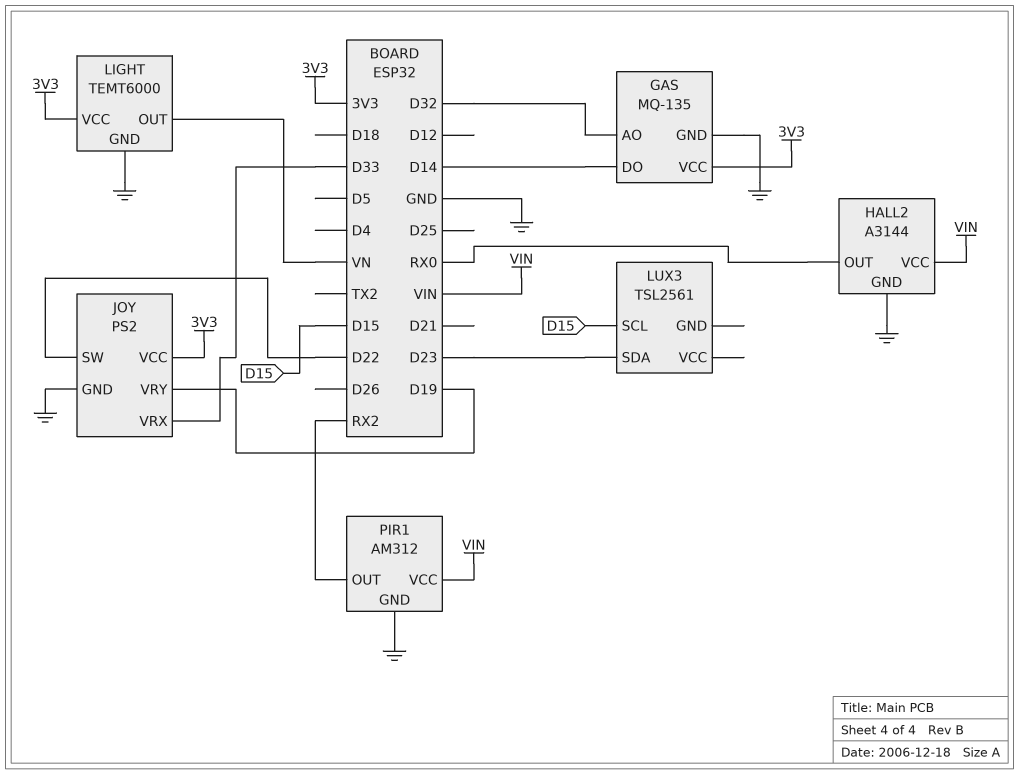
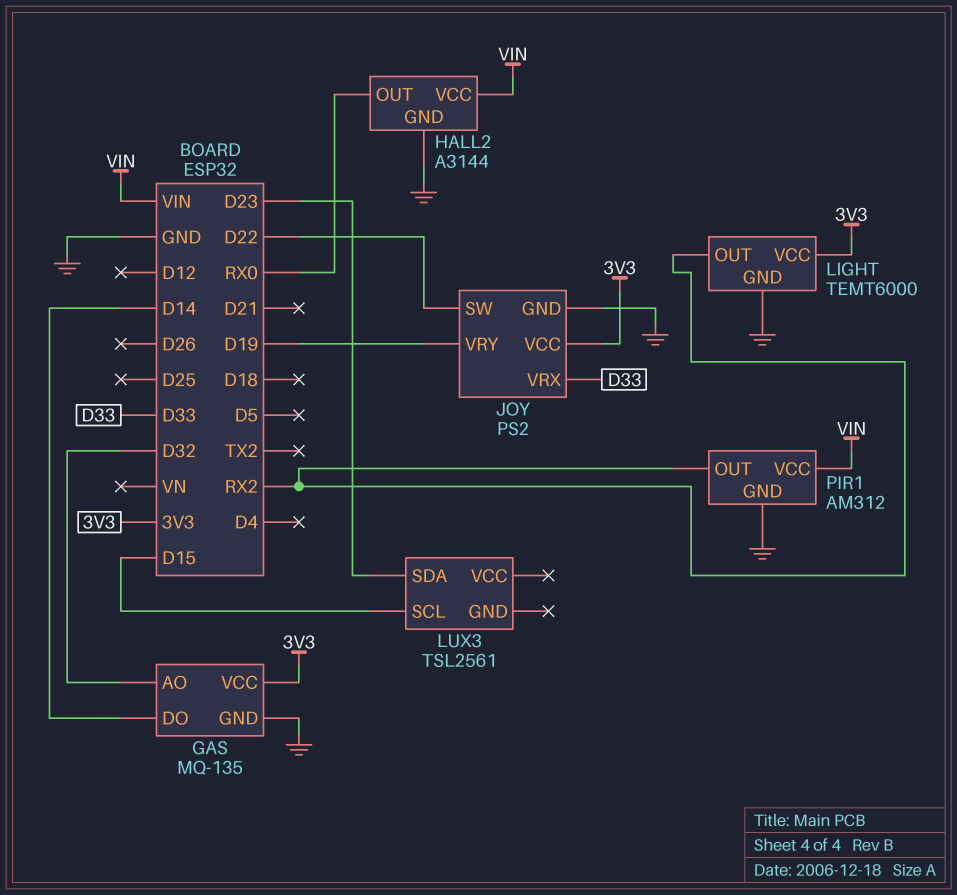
LIGHT pin OUT: VN -> RX2

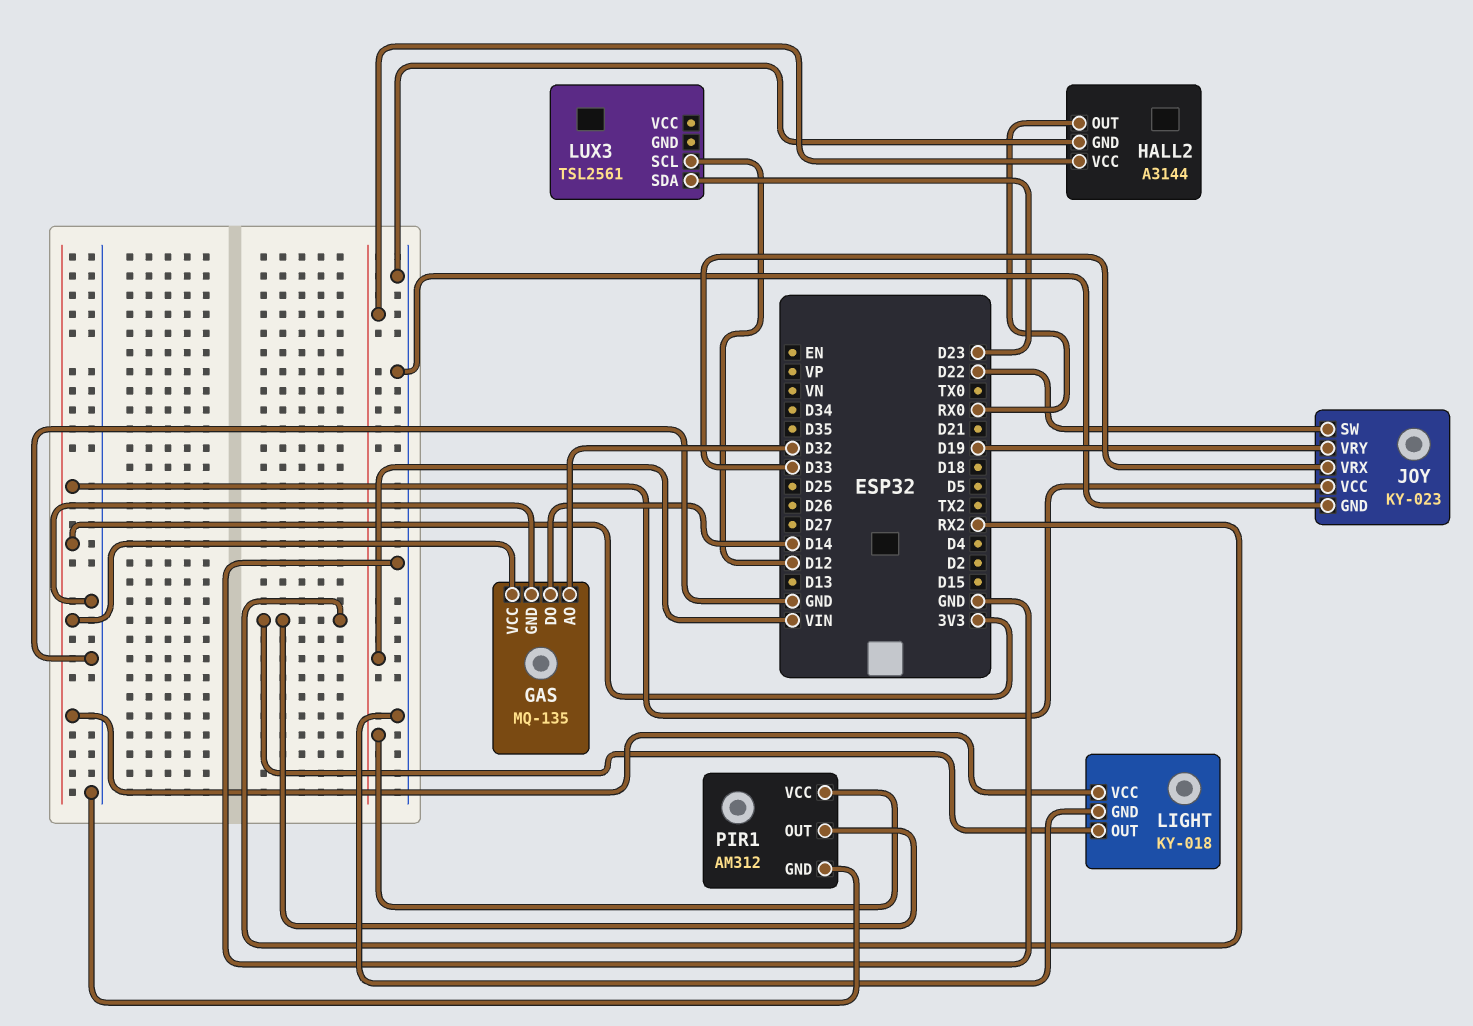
JOY: PS2 -> KY-023
LIGHT: TEMT6000 -> KY-018
LUX3 pin SCL: D15 -> D12

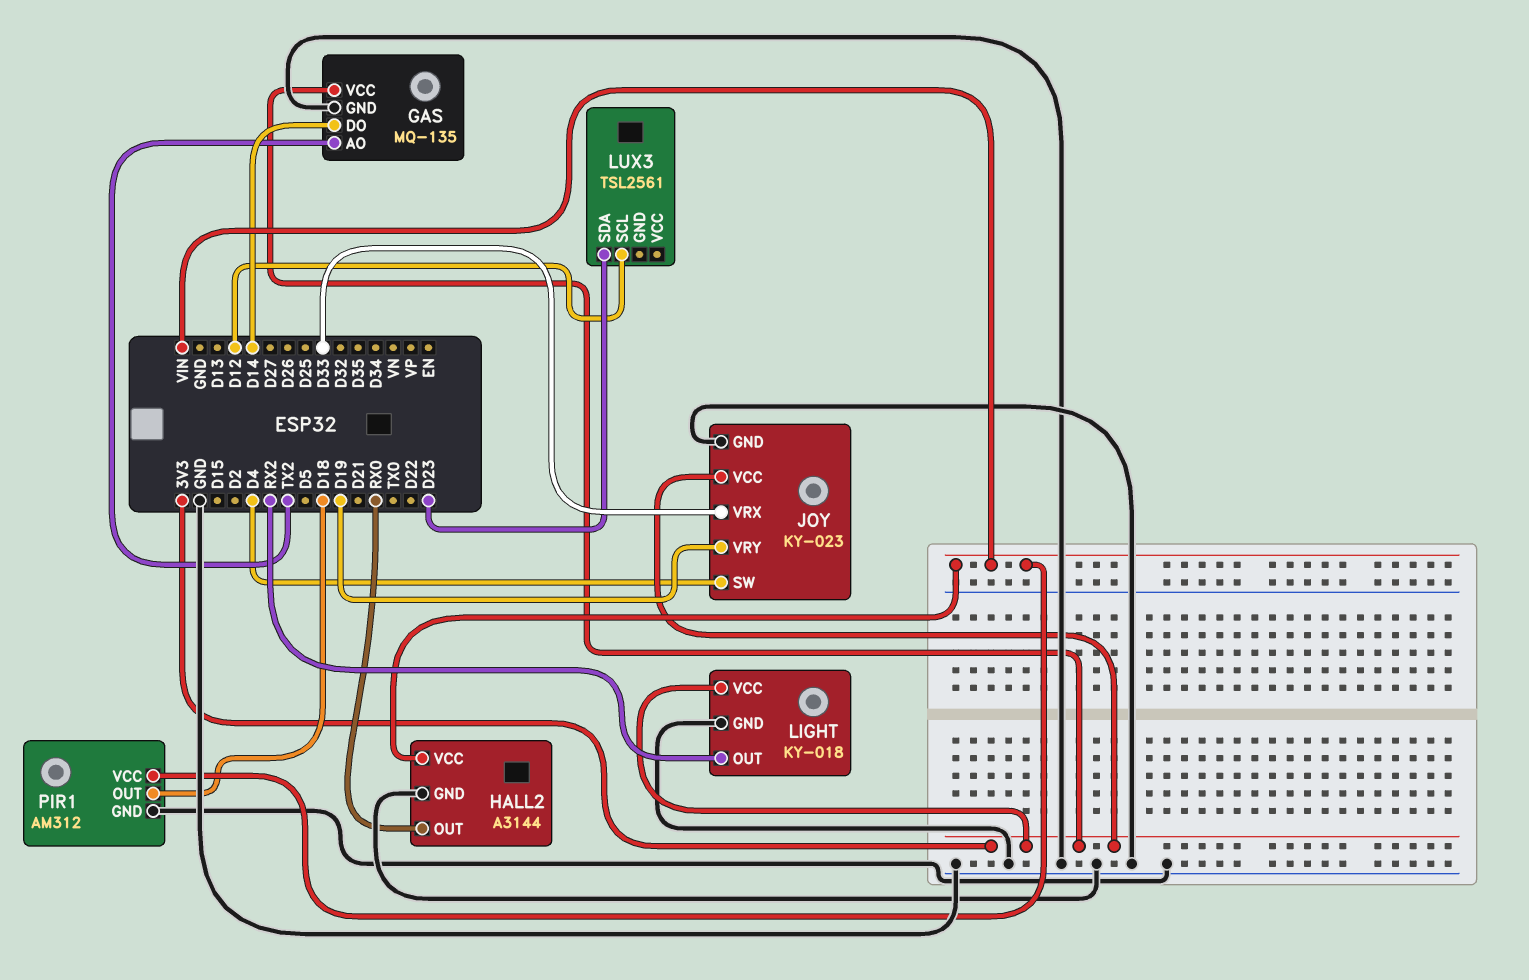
GAS pin AO: D32 -> TX2
JOY pin SW: D22 -> D4
PIR1 pin OUT: RX2 -> D18

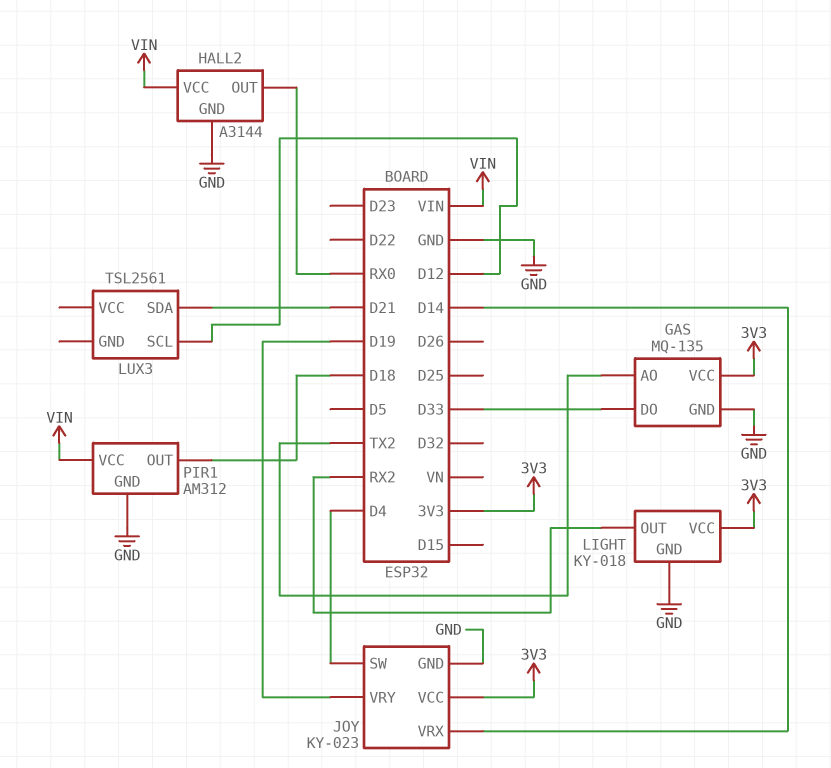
GAS pin DO: D14 -> D33
JOY pin VRX: D33 -> D14
LUX3 pin SDA: D23 -> D21

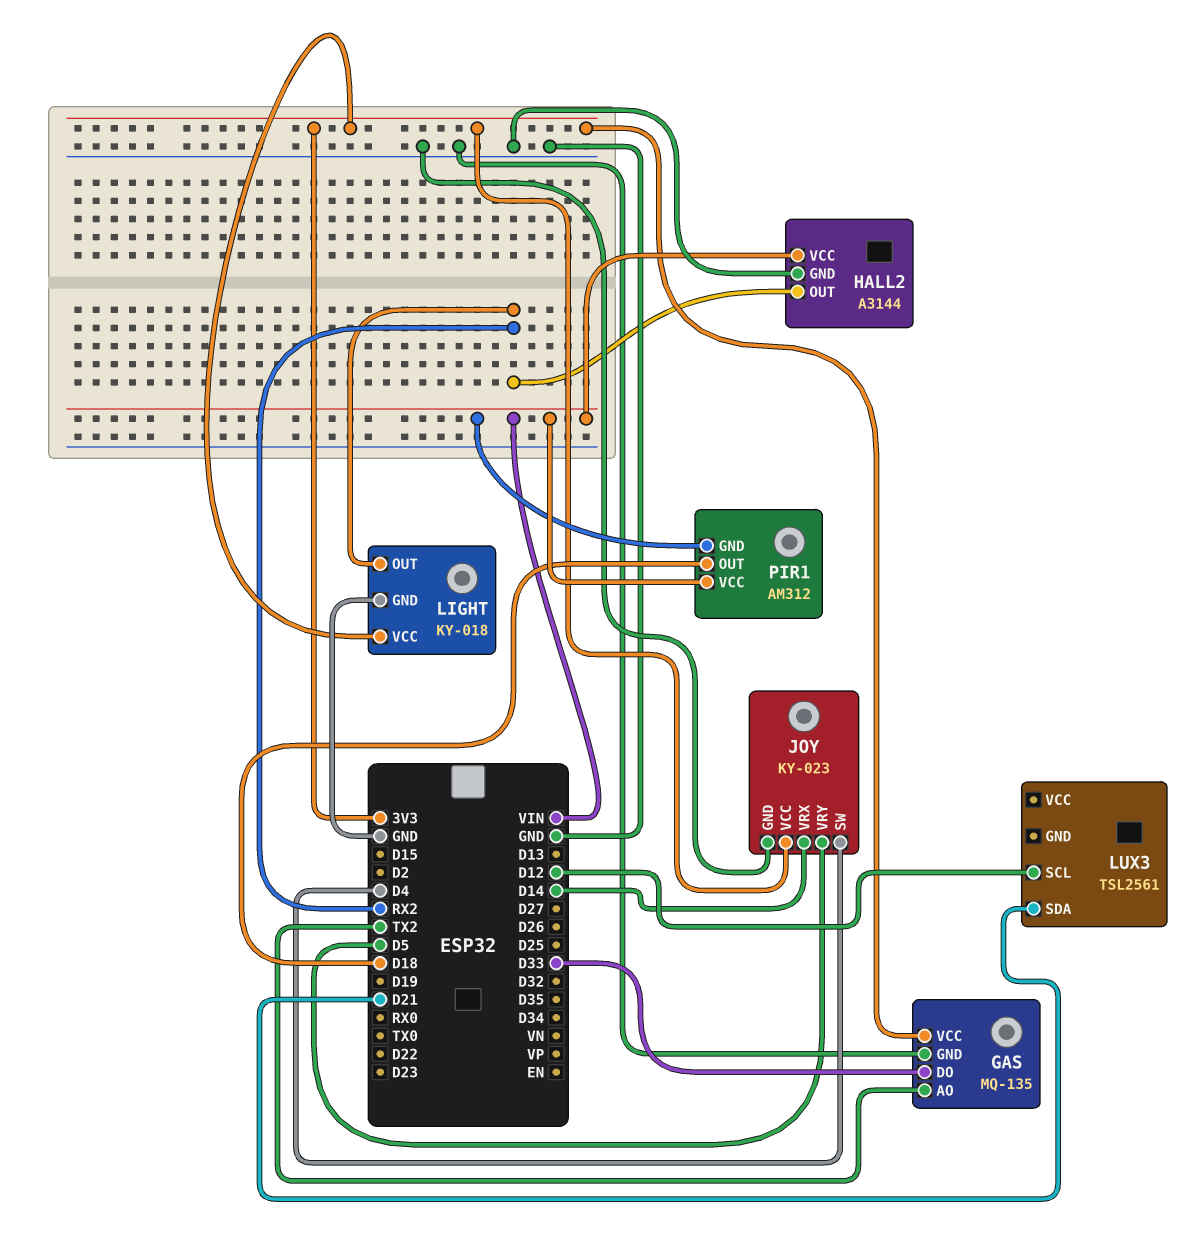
HALL2 pin OUT: RX0 -> RX2
JOY pin VRY: D19 -> D5
PIR1 pin GND: GND -> VIN

